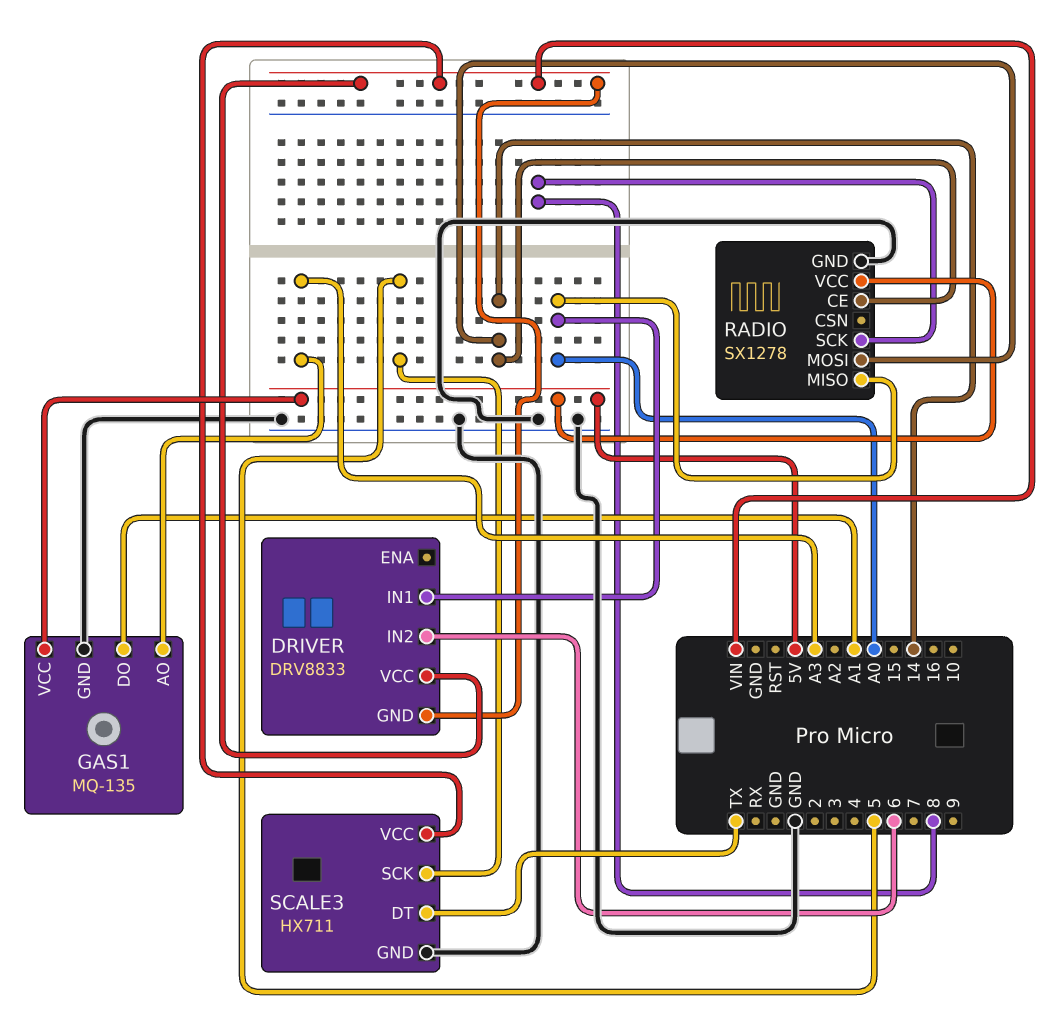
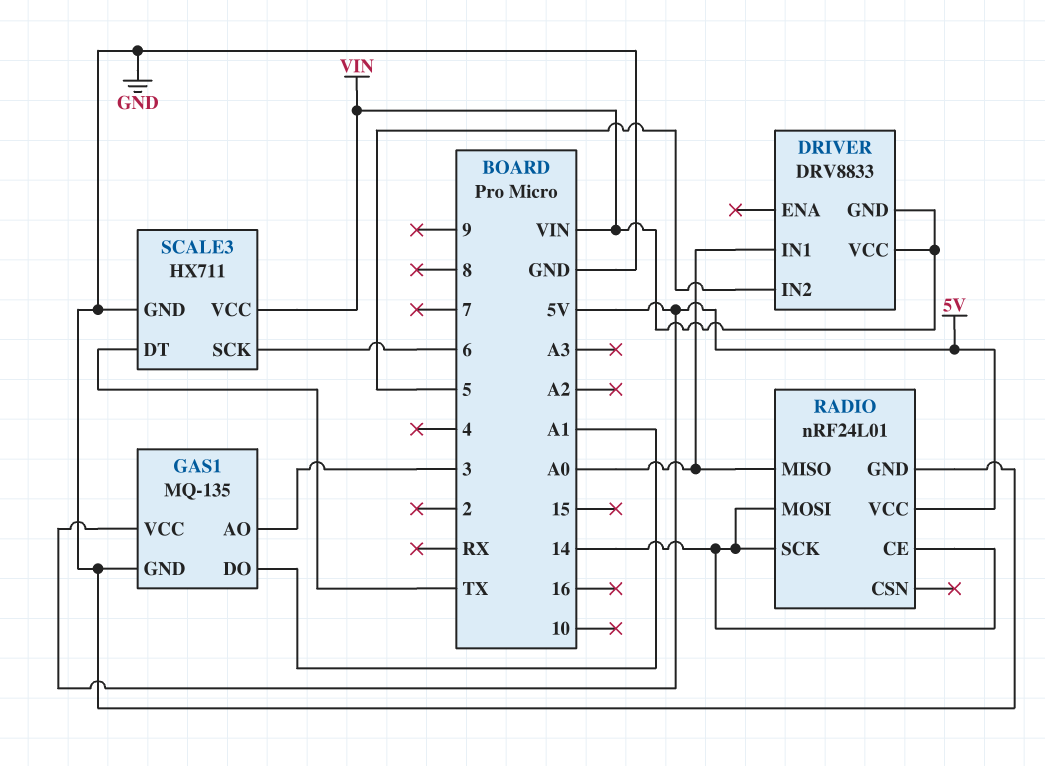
DRIVER pin IN2: 6 -> 5
GAS1 pin AO: A3 -> 3
RADIO: SX1278 -> nRF24L01
RADIO pin SCK: 8 -> 14
SCALE3 pin SCK: 5 -> 6

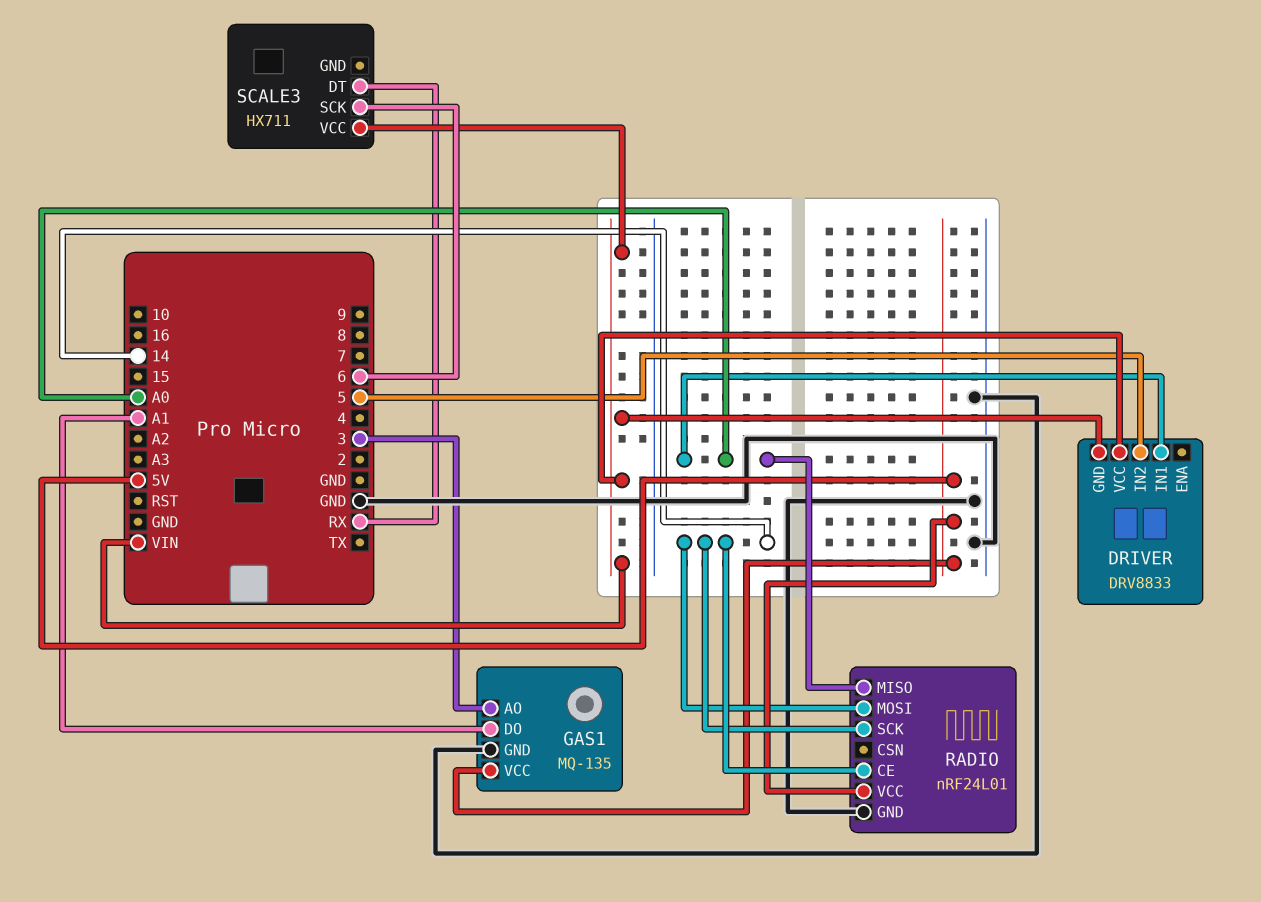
SCALE3 pin DT: TX -> RX
SCALE3 pin GND: GND -> none

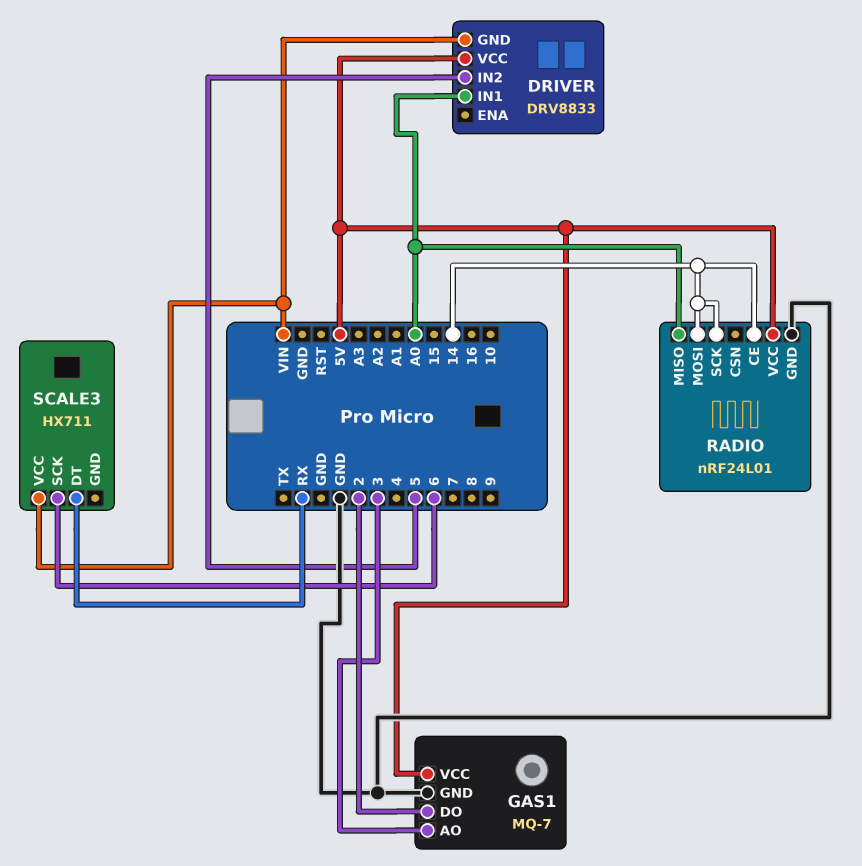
DRIVER pin VCC: VIN -> 5V
GAS1: MQ-135 -> MQ-7
GAS1 pin DO: A1 -> 2

